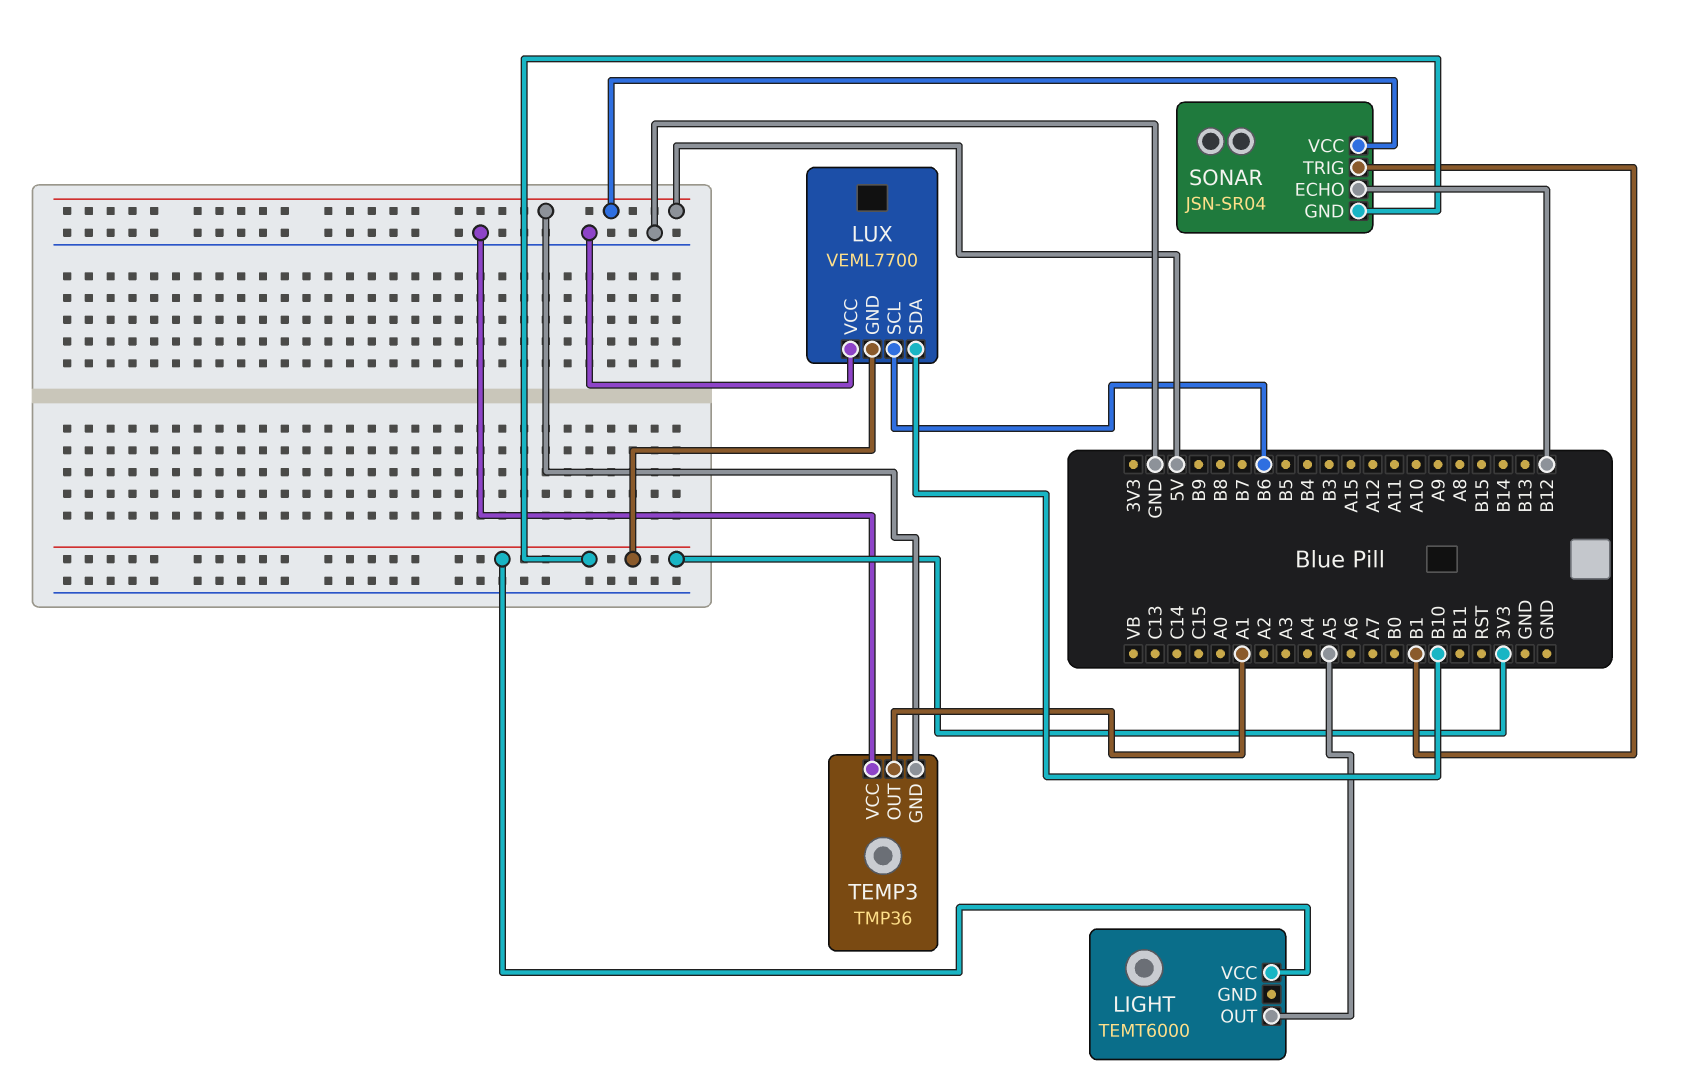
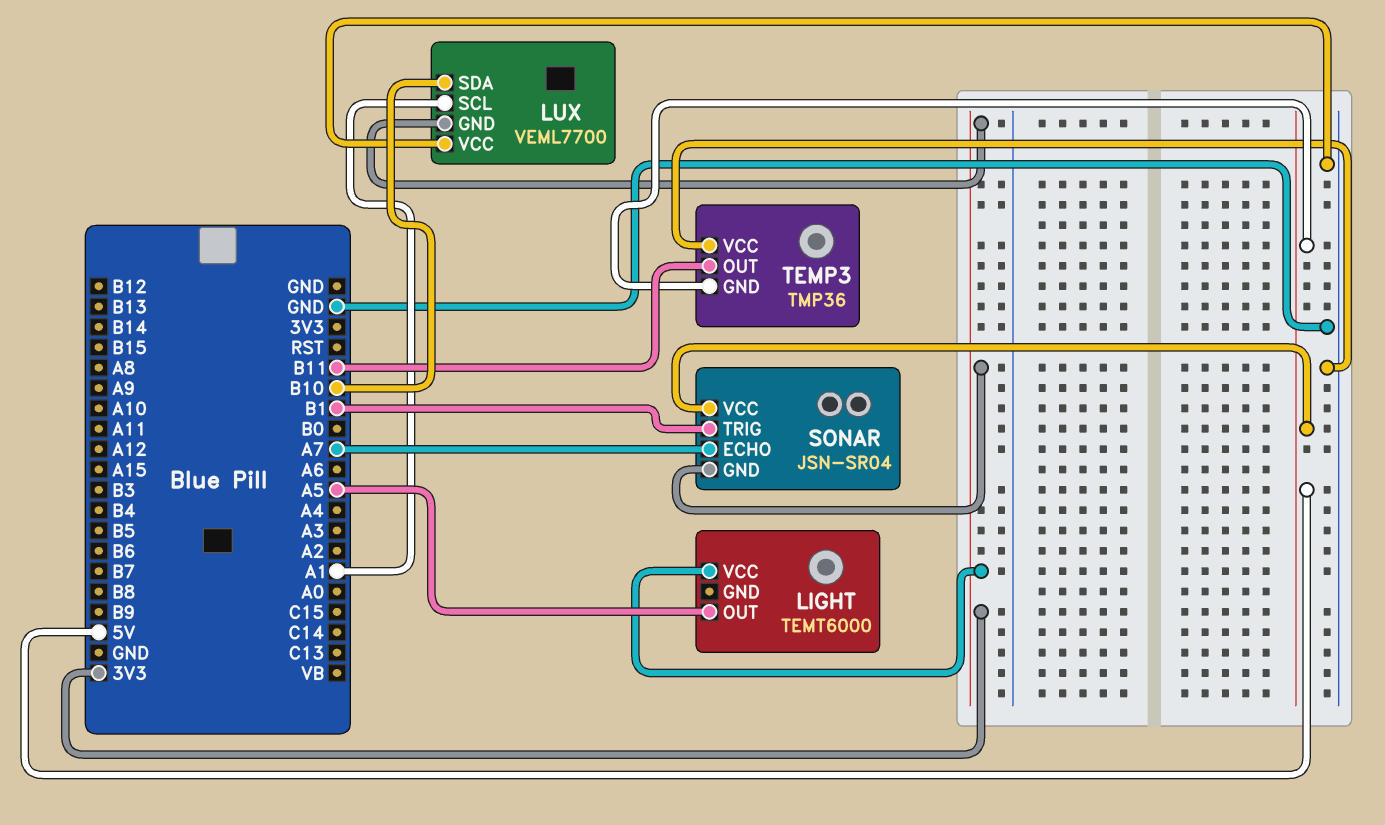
LUX pin SCL: B6 -> A1
SONAR pin ECHO: B12 -> A7
TEMP3 pin OUT: A1 -> B11

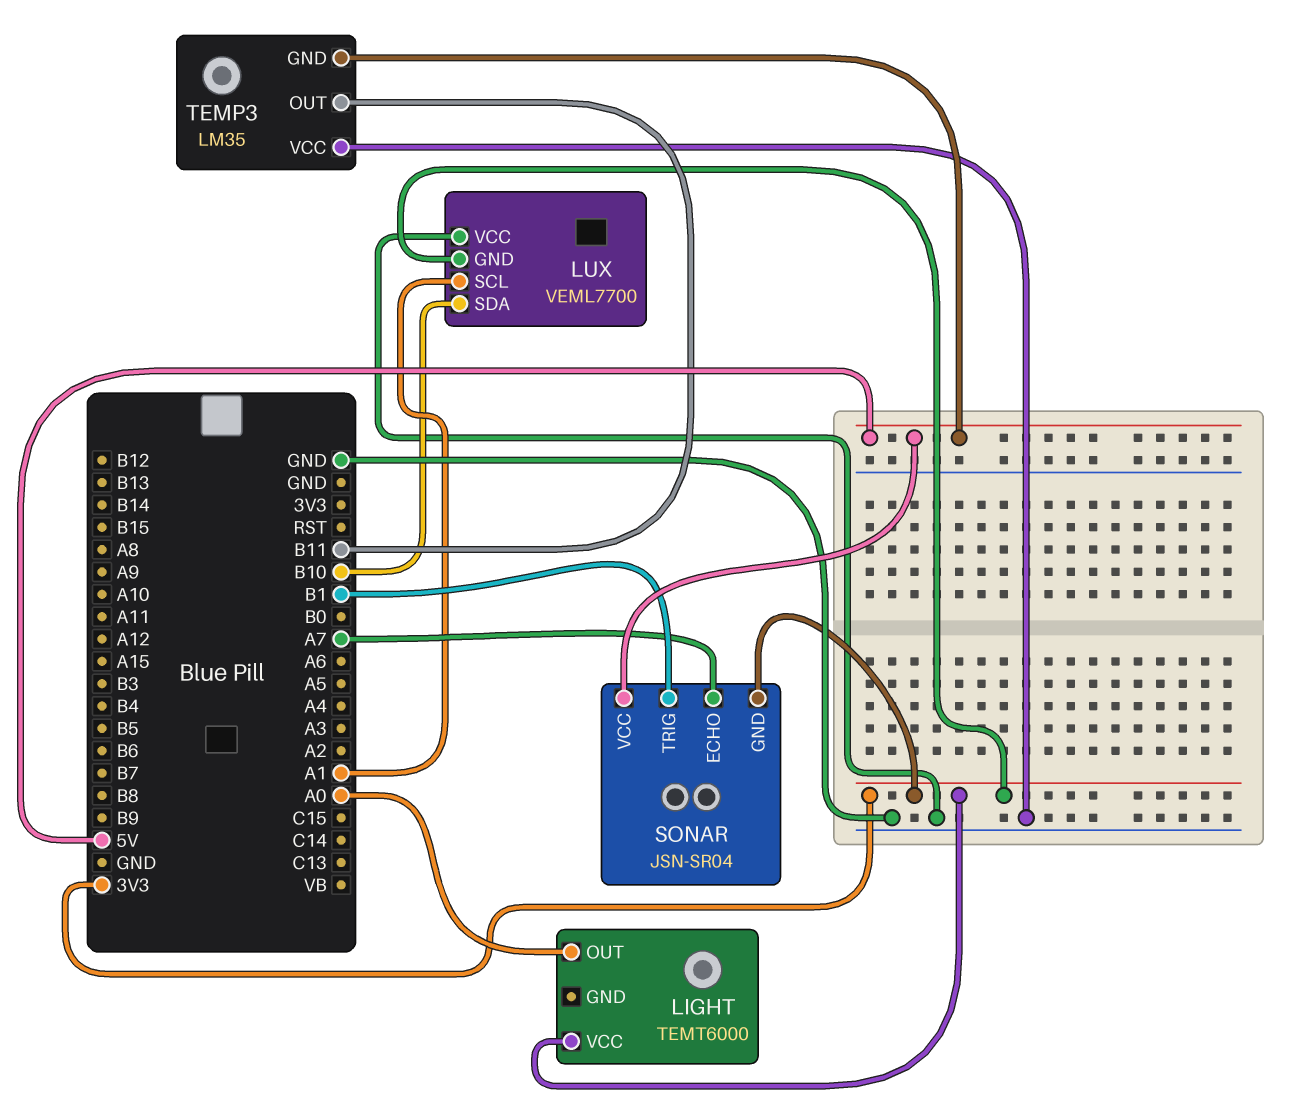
LIGHT pin OUT: A5 -> A0
TEMP3: TMP36 -> LM35

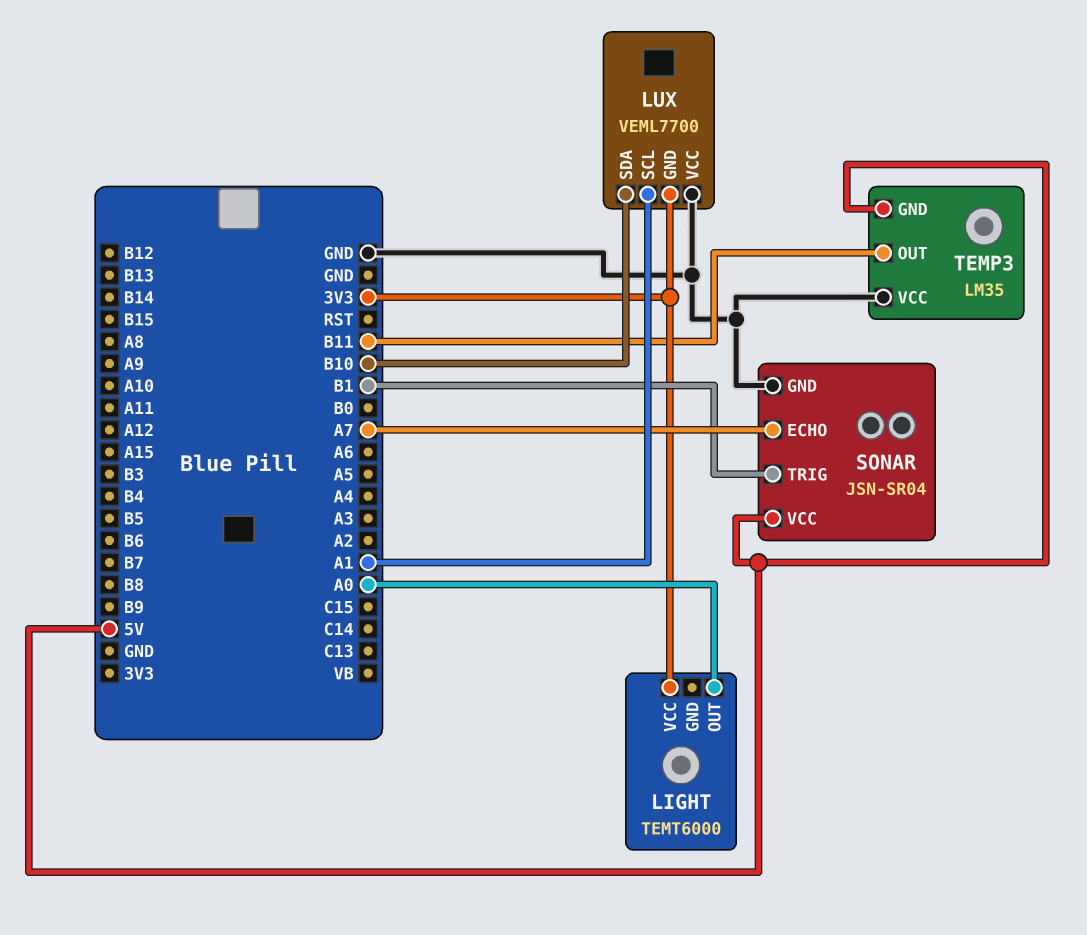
SONAR pin GND: 3V3 -> GND

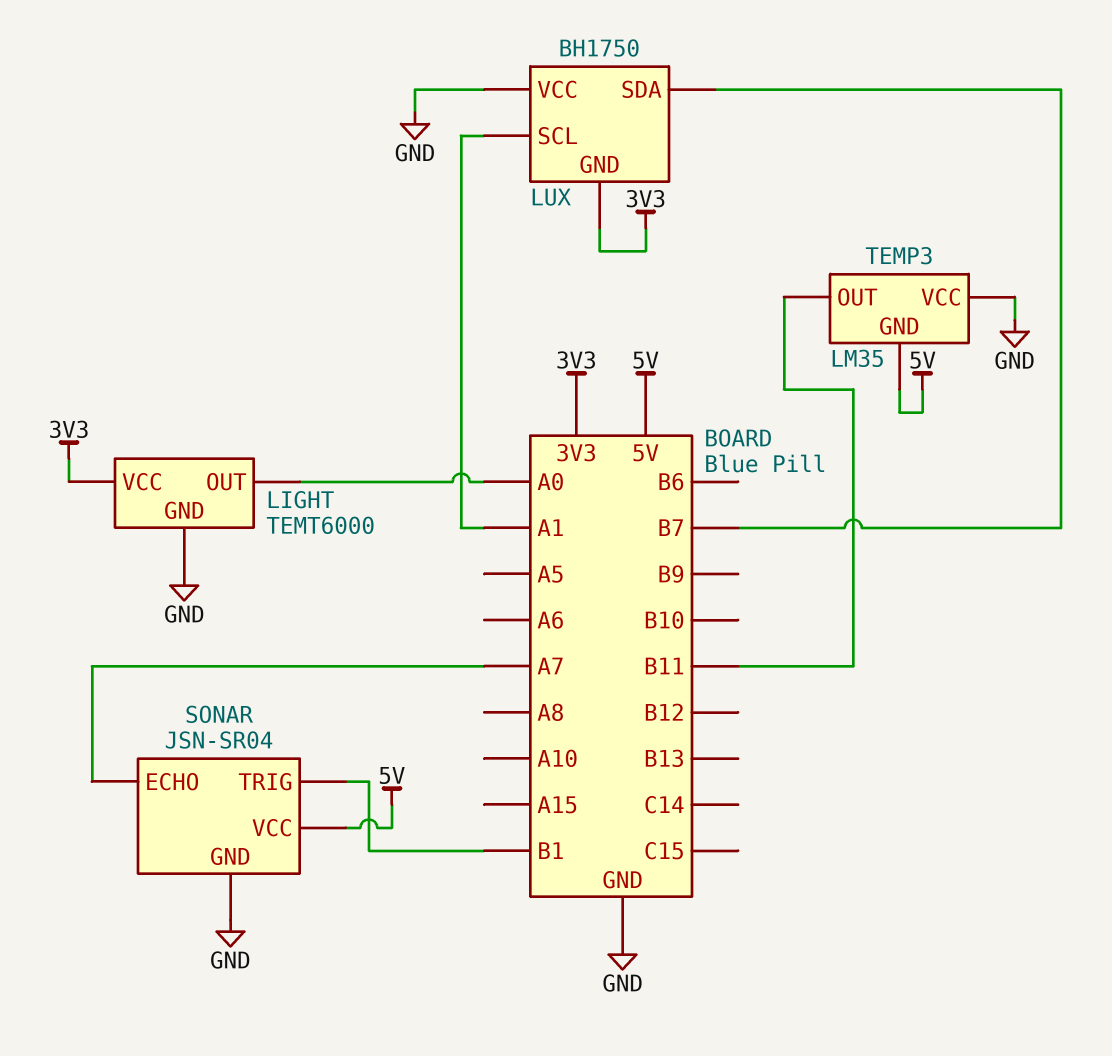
LIGHT pin GND: none -> GND
LUX: VEML7700 -> BH1750
LUX pin SDA: B10 -> B7

